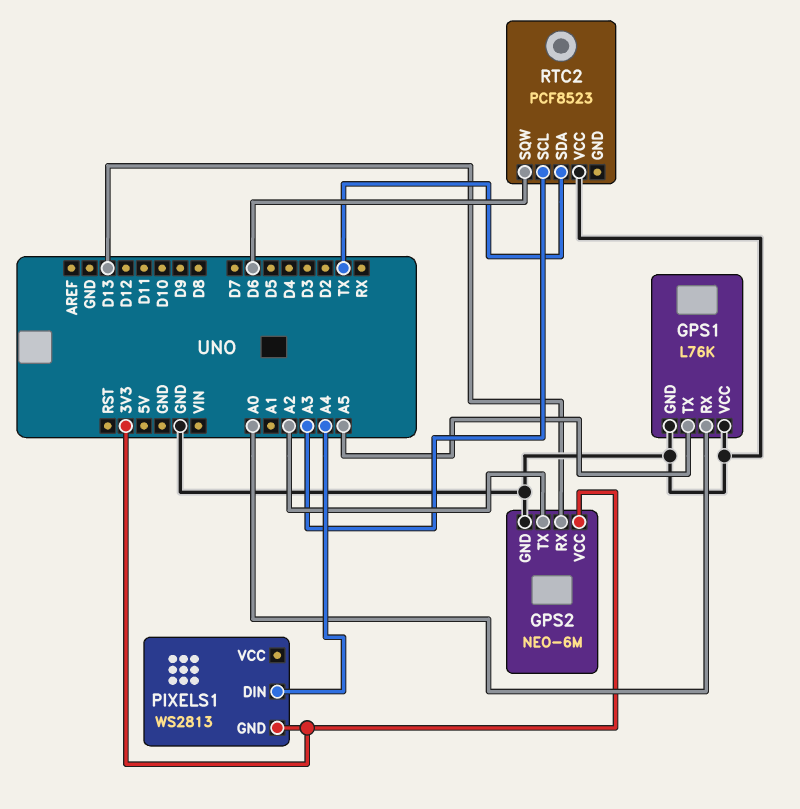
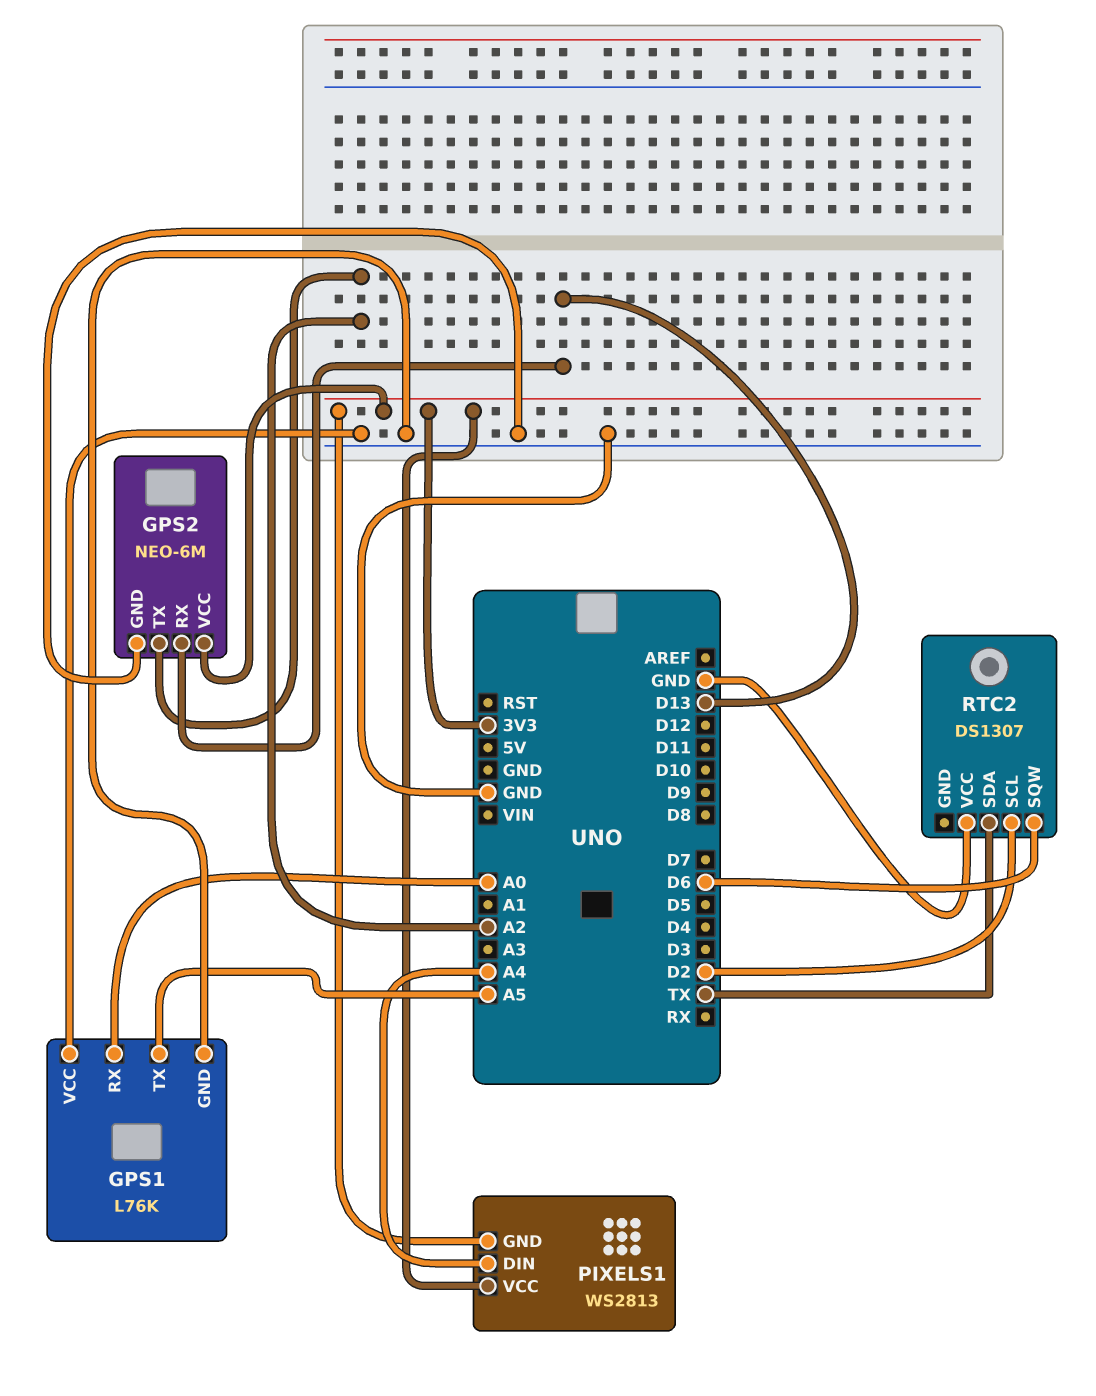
PIXELS1 pin VCC: none -> 3V3
RTC2: PCF8523 -> DS1307
RTC2 pin SCL: A3 -> D2

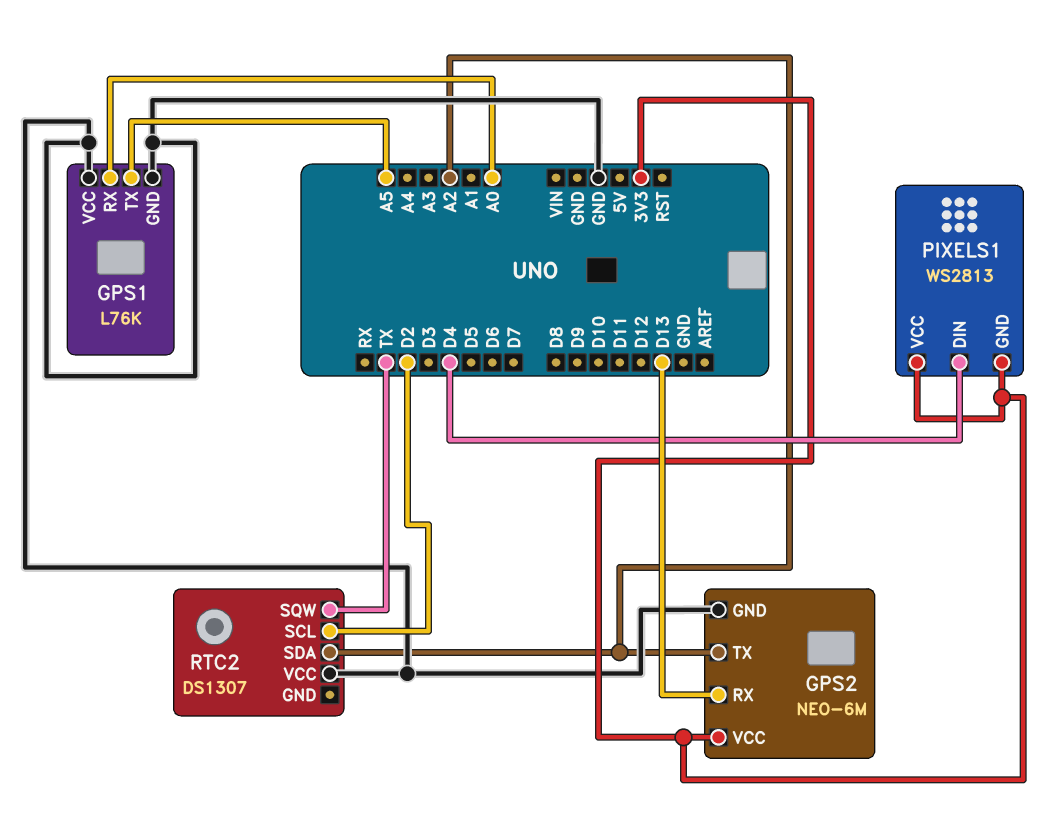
PIXELS1 pin DIN: A4 -> D4
RTC2 pin SDA: TX -> A2
RTC2 pin SQW: D6 -> TX

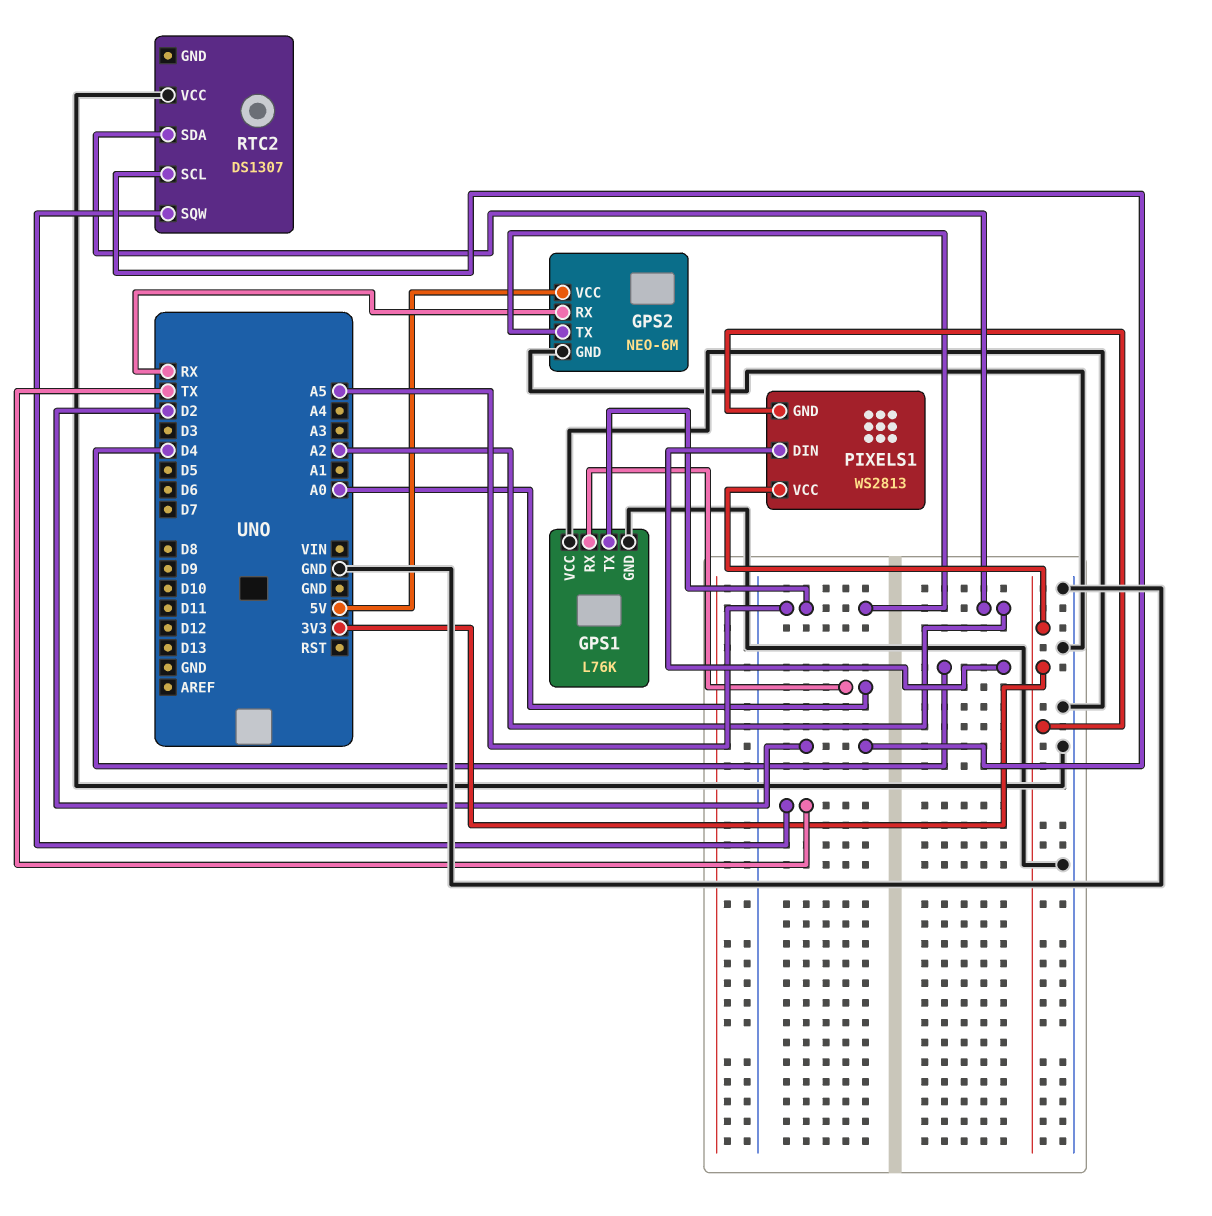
GPS2 pin RX: D13 -> RX
GPS2 pin TX: A2 -> A5
GPS2 pin VCC: 3V3 -> 5V

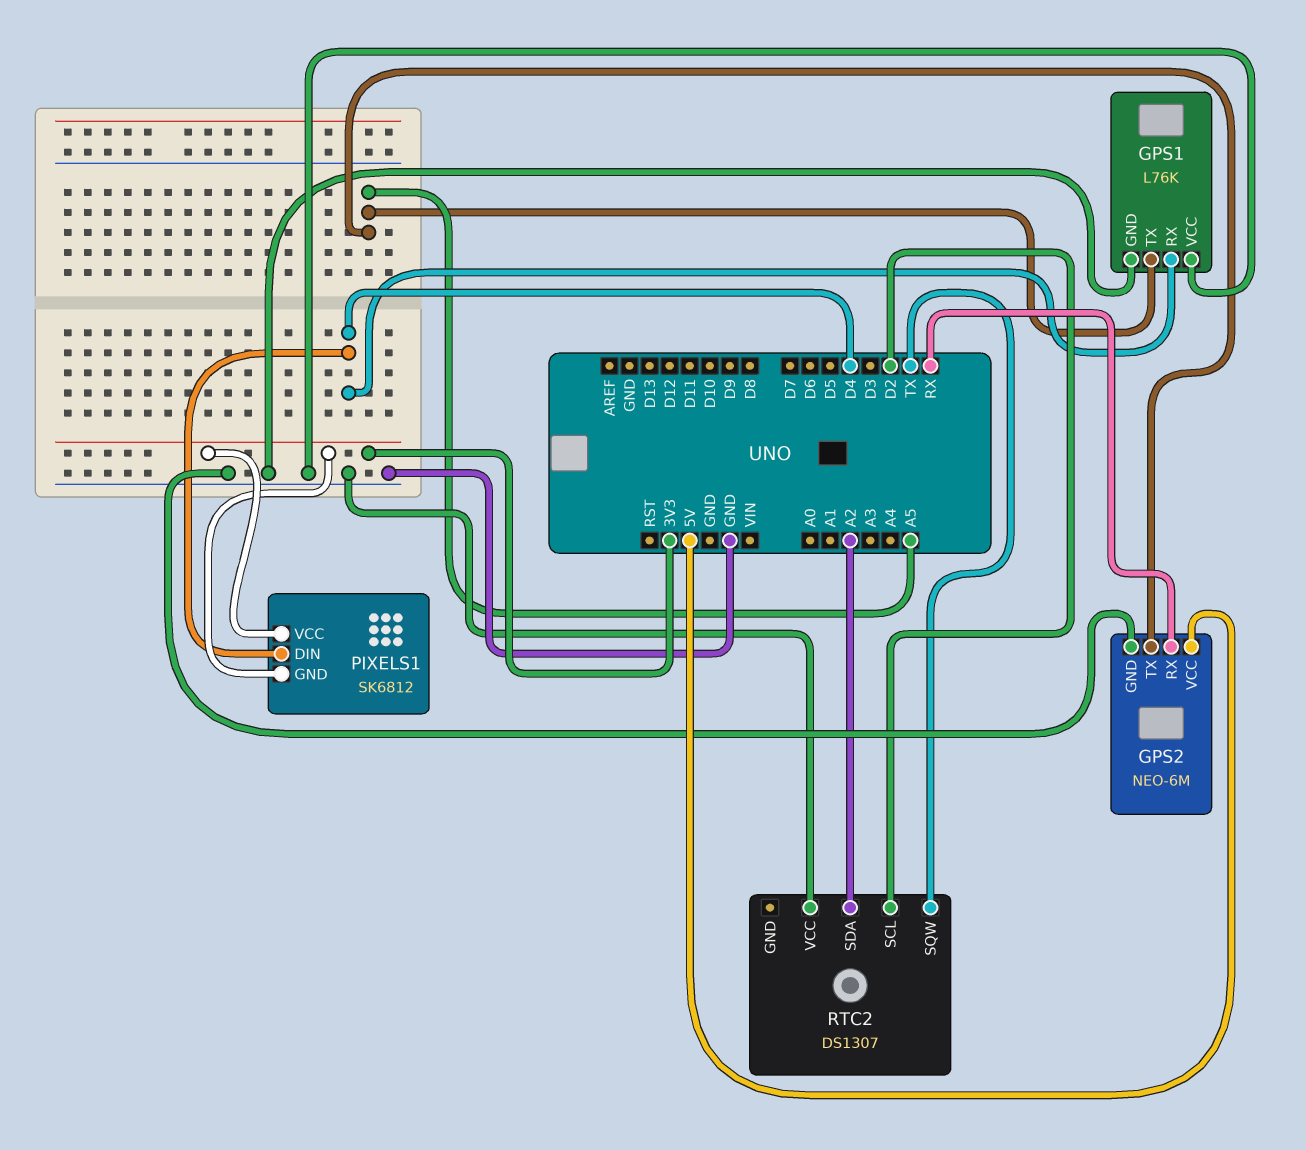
GPS1 pin RX: A0 -> D4
PIXELS1: WS2813 -> SK6812

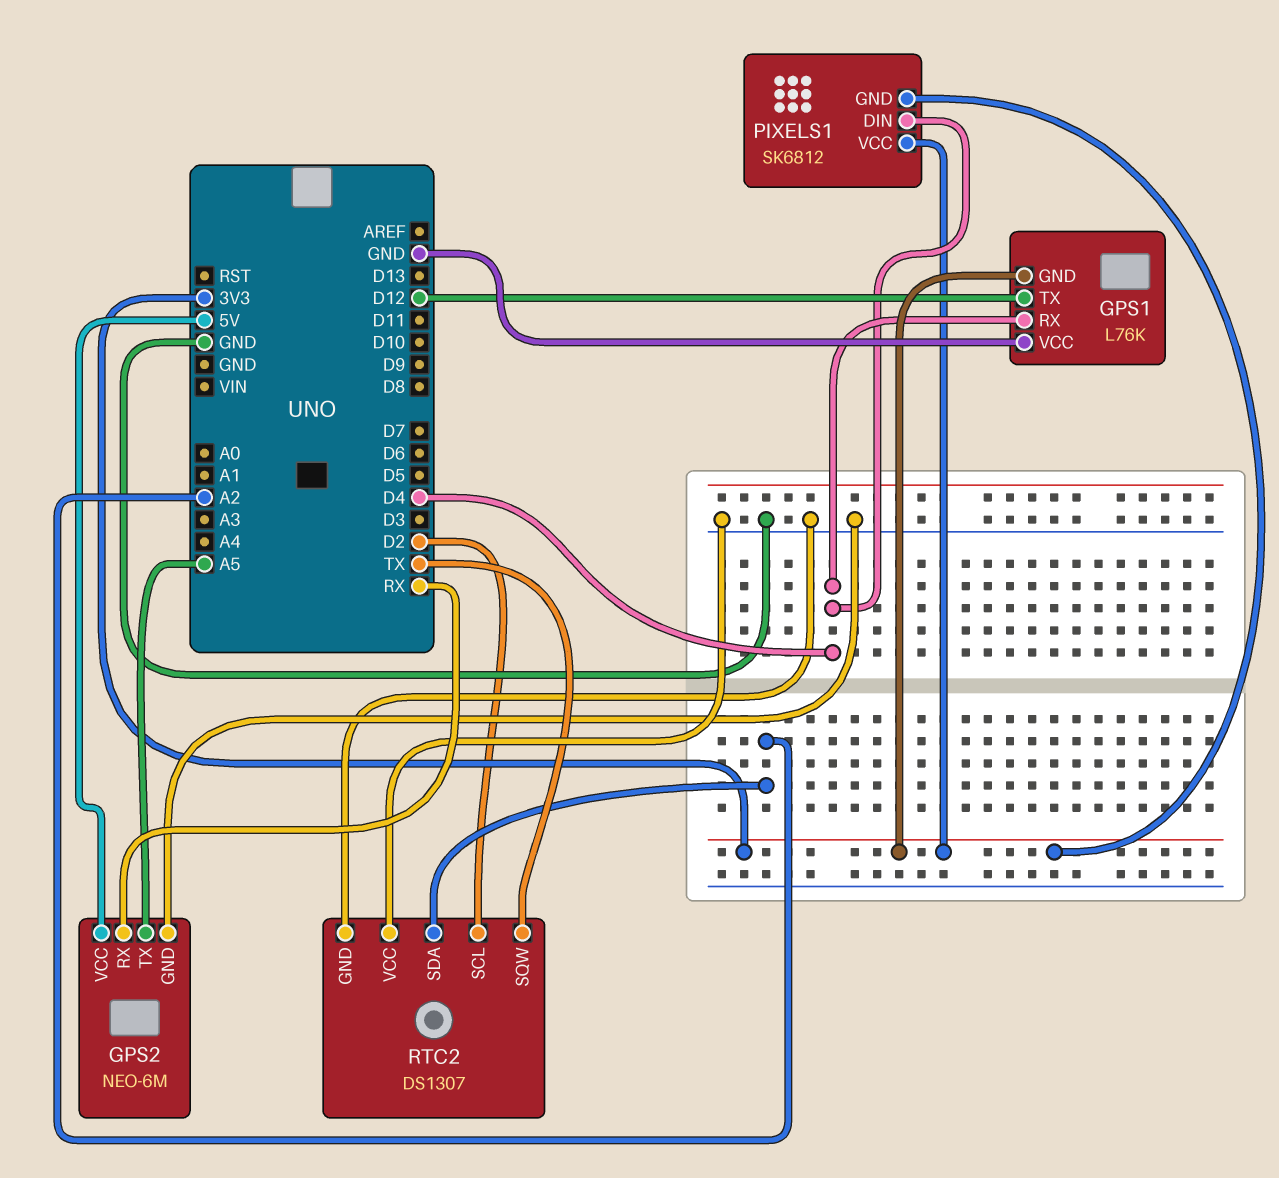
GPS1 pin GND: GND -> 3V3
GPS1 pin TX: A5 -> D12
RTC2 pin GND: none -> GND

